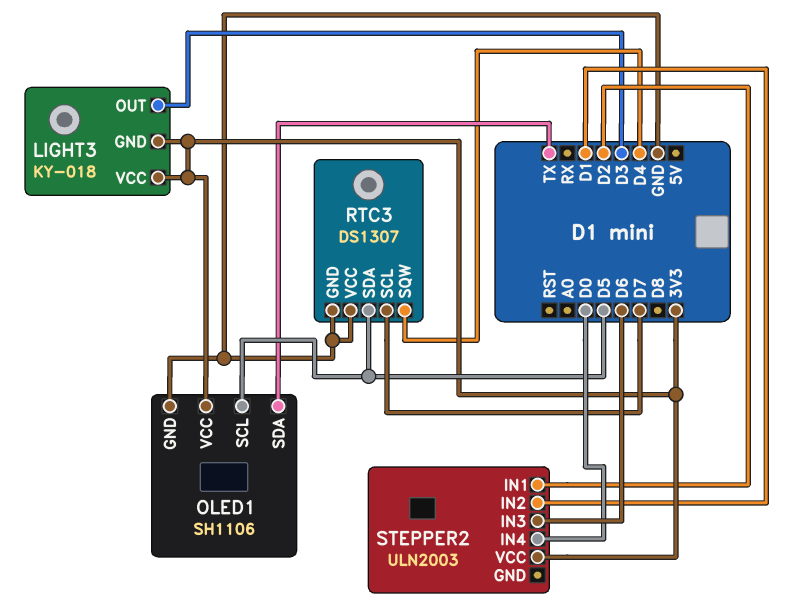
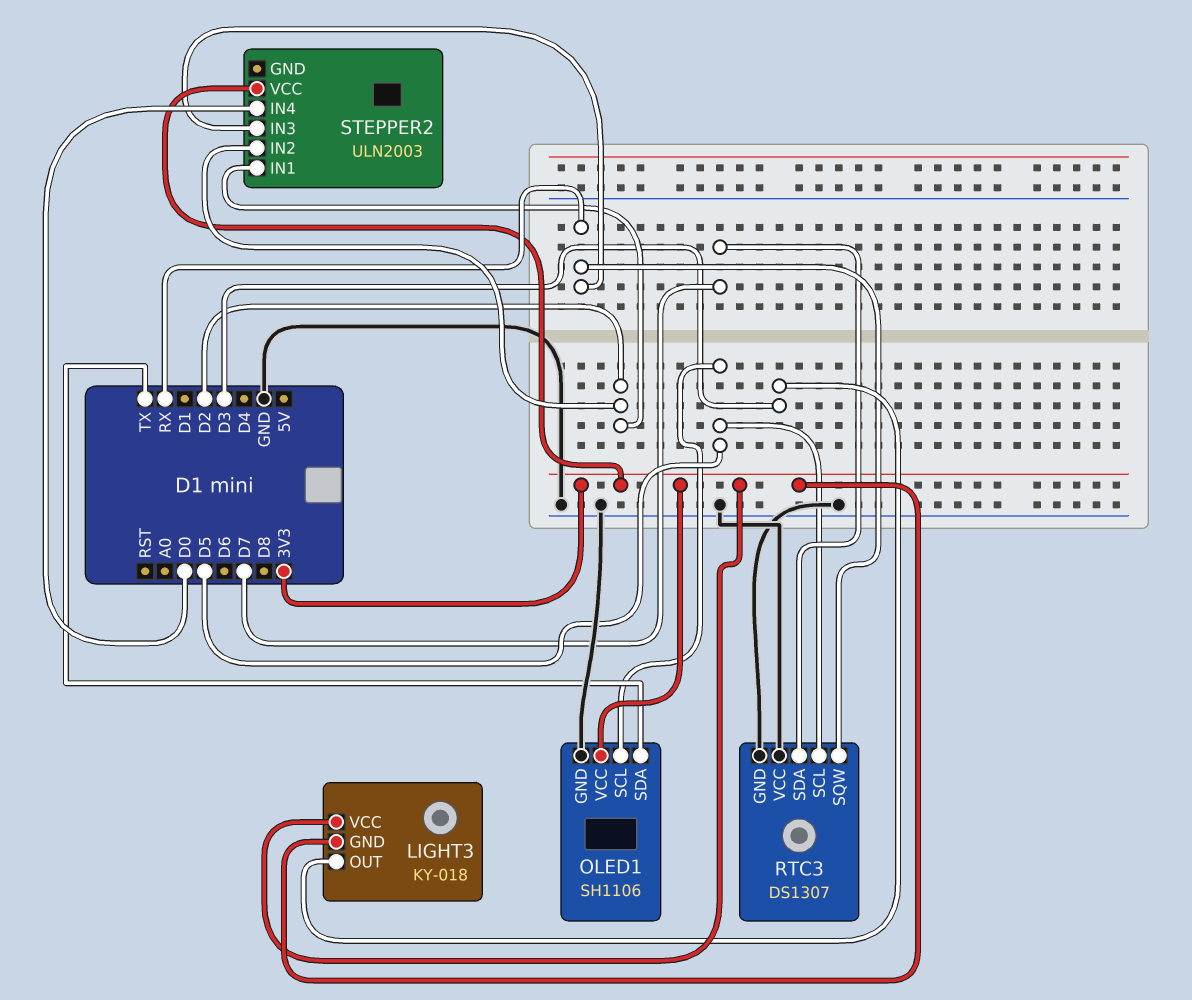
RTC3 pin SCL: D7 -> D5
RTC3 pin SDA: D5 -> D7
RTC3 pin SQW: D4 -> RX
STEPPER2 pin IN2: D1 -> D2
STEPPER2 pin IN3: D6 -> RX

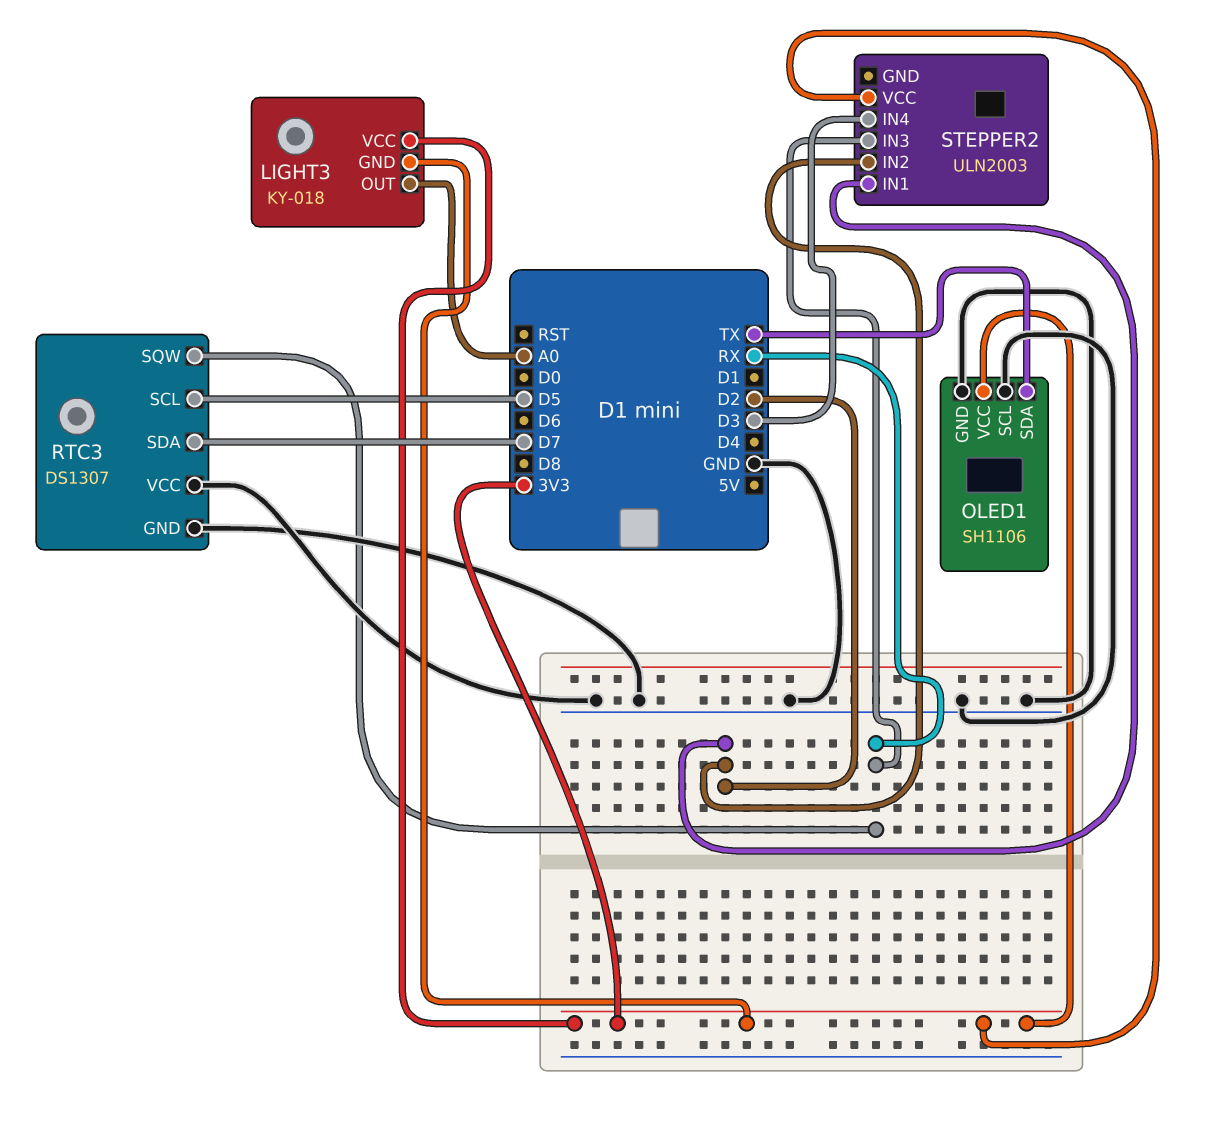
LIGHT3 pin OUT: D3 -> A0
OLED1 pin SCL: D5 -> GND
STEPPER2 pin IN4: D0 -> D3

